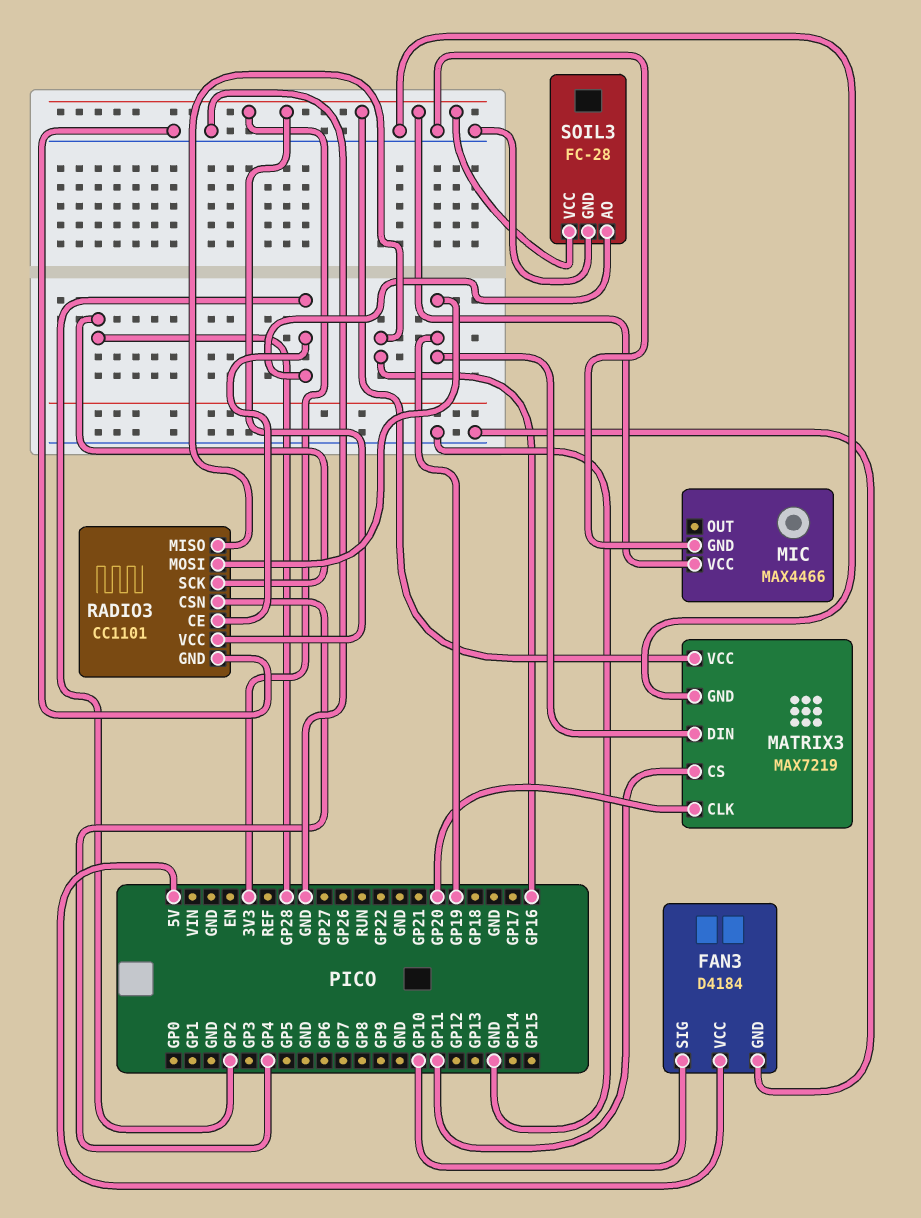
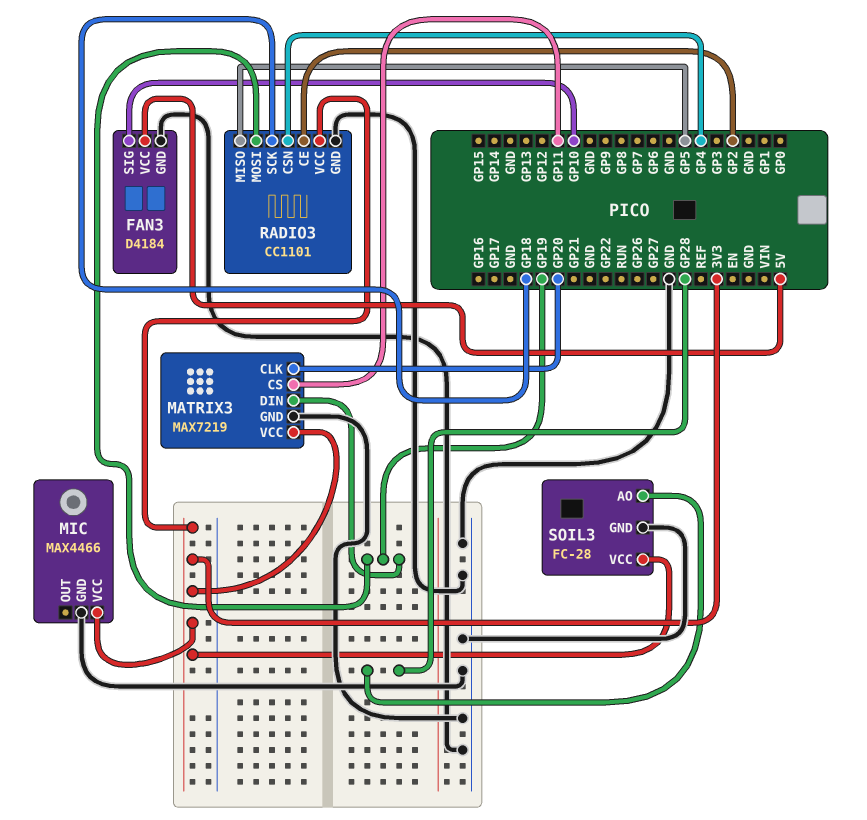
RADIO3 pin MISO: GP16 -> GP5
RADIO3 pin SCK: GP28 -> GP18
SOIL3 pin AO: GP2 -> GP28

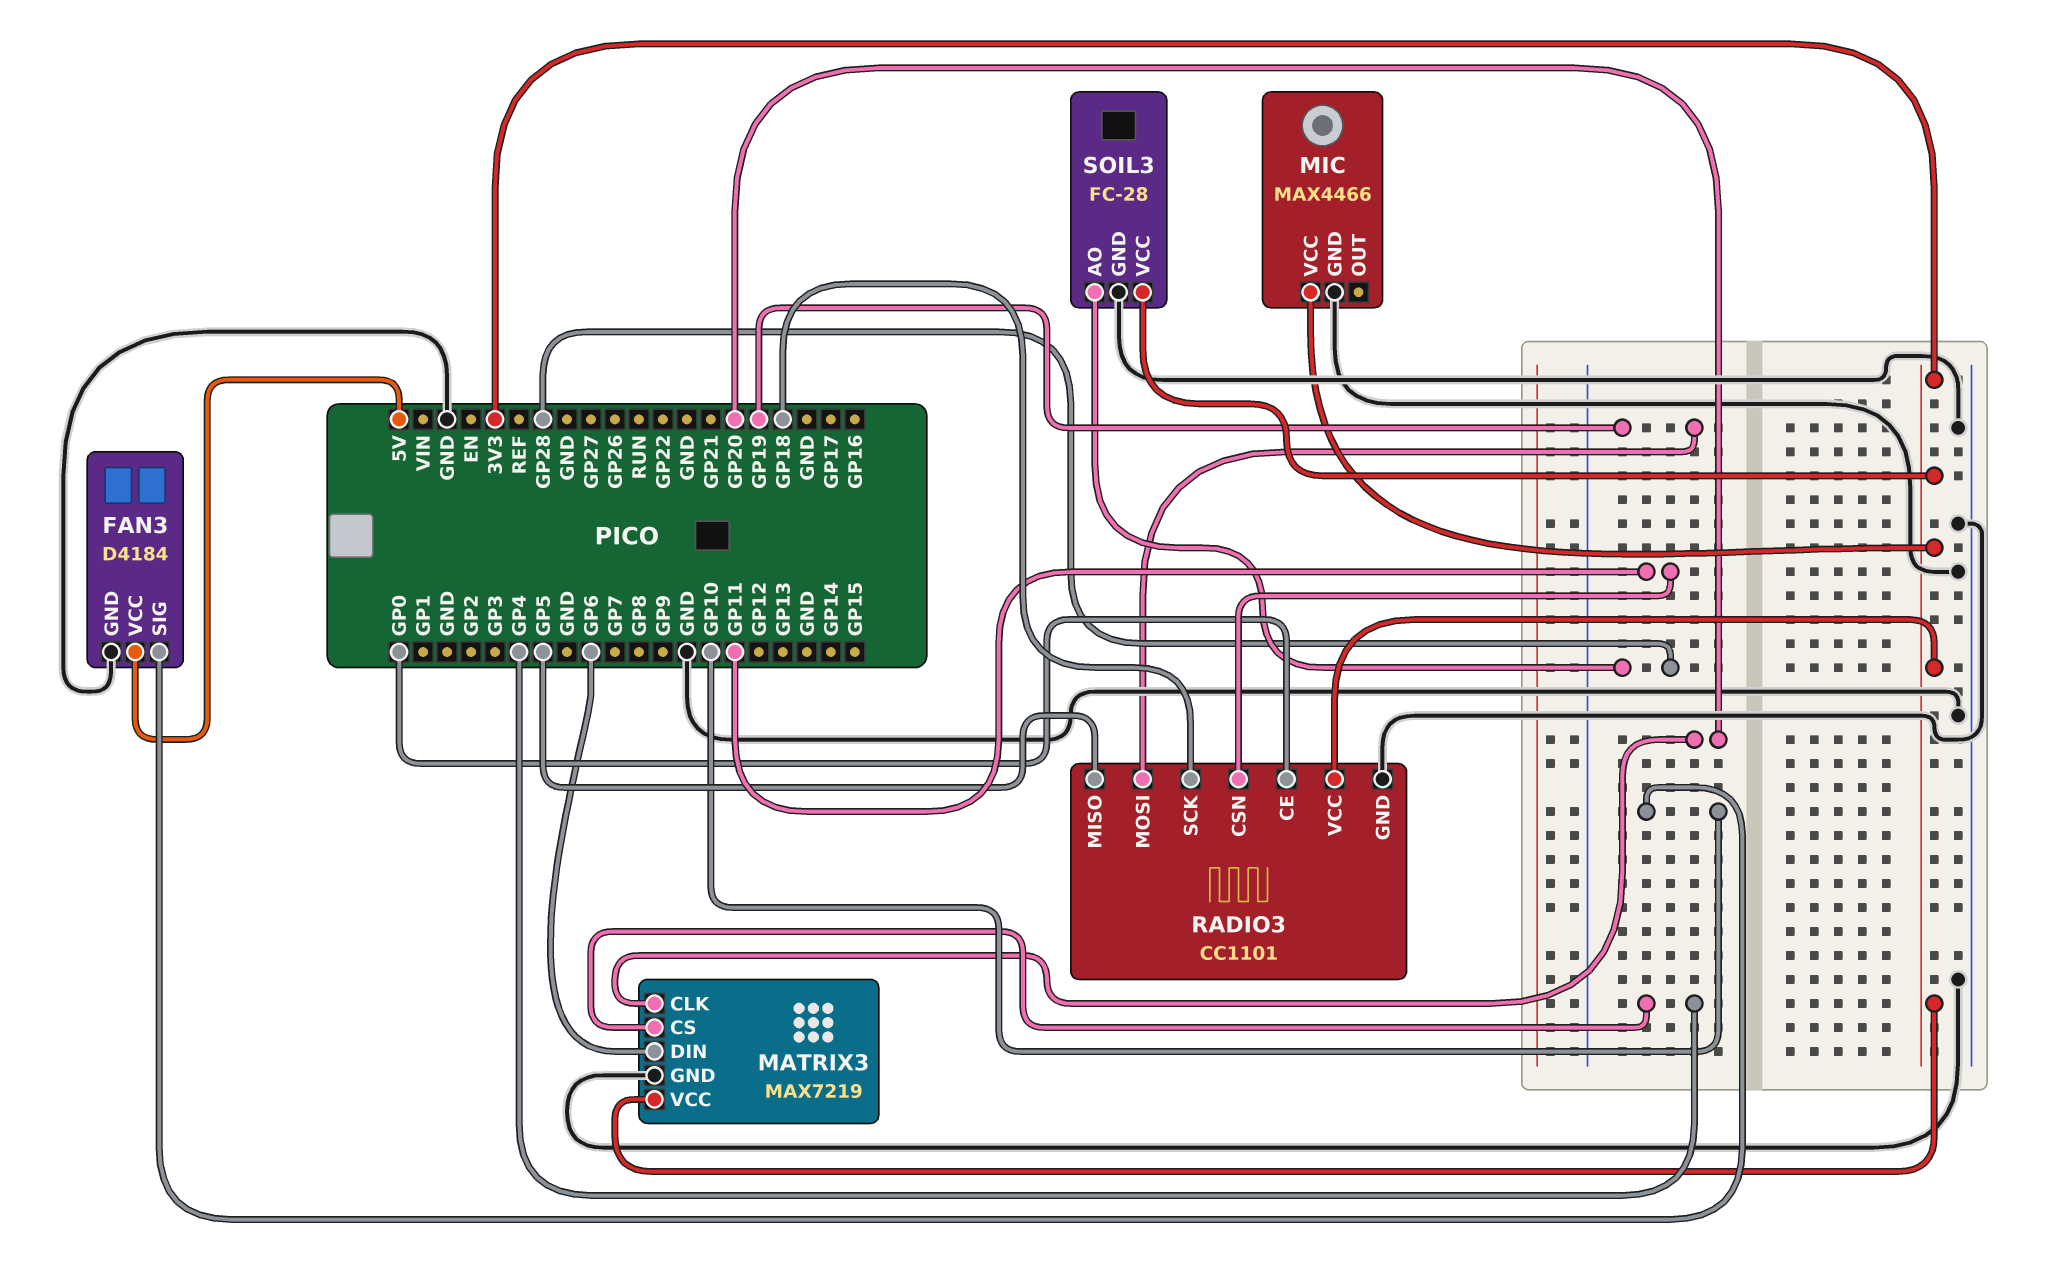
MATRIX3 pin CS: GP11 -> GP4
MATRIX3 pin DIN: GP19 -> GP6
RADIO3 pin CE: GP2 -> GP0
RADIO3 pin CSN: GP4 -> GP11

